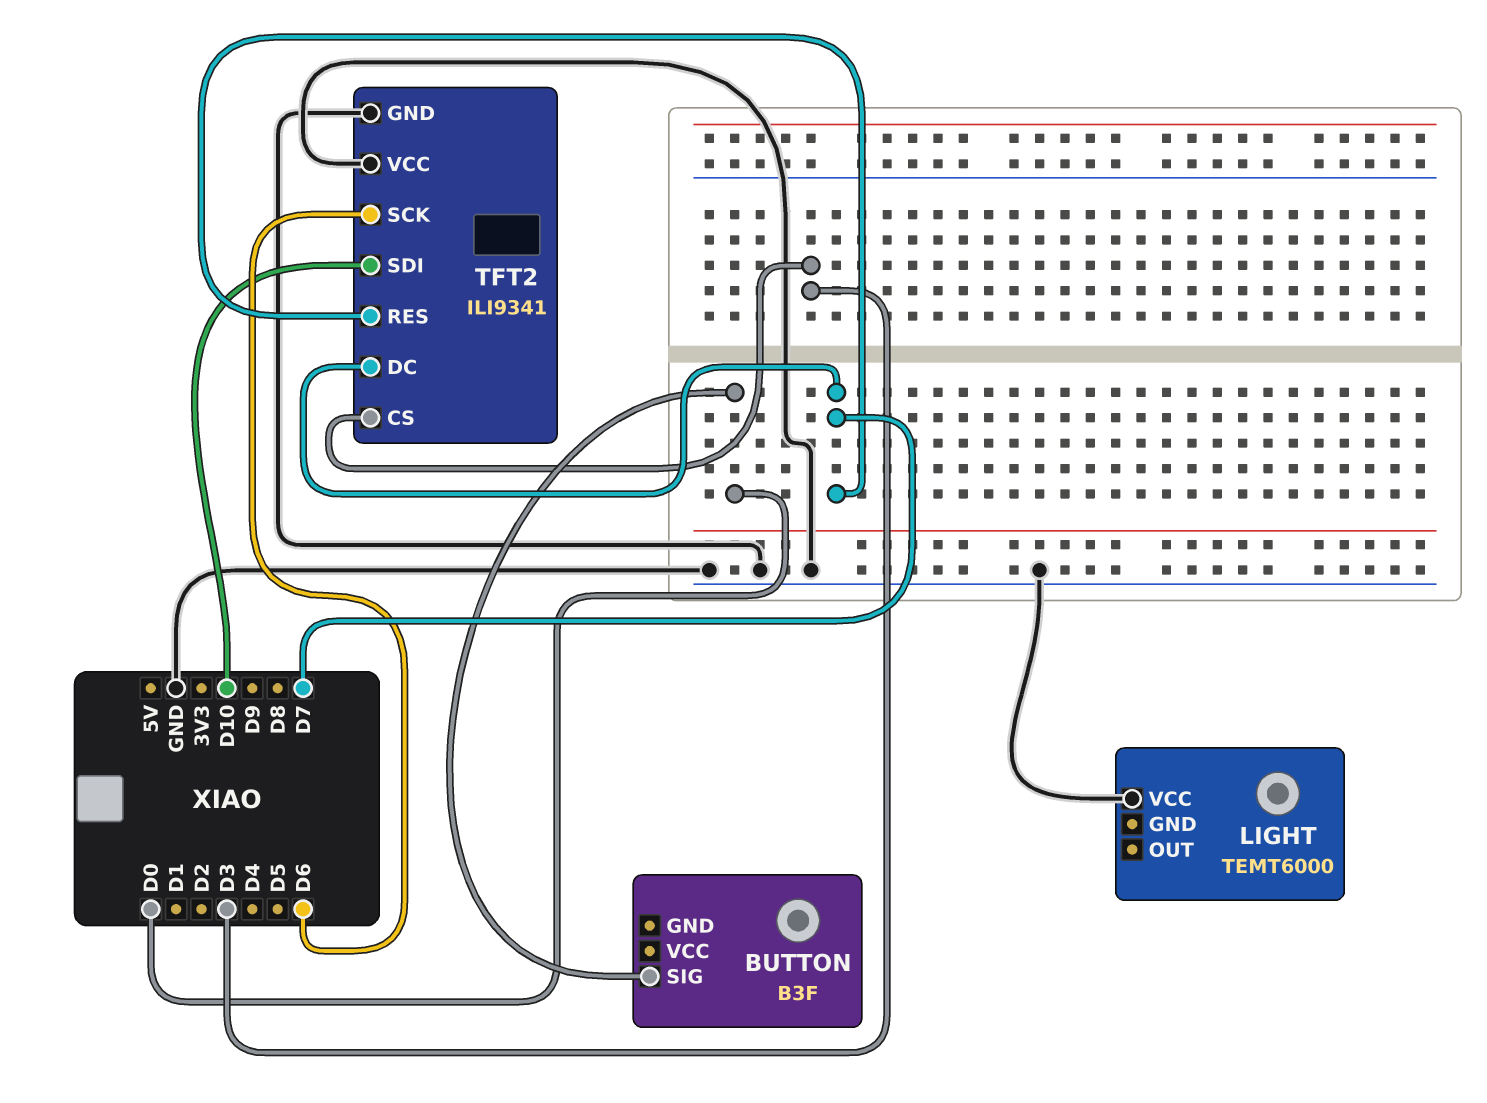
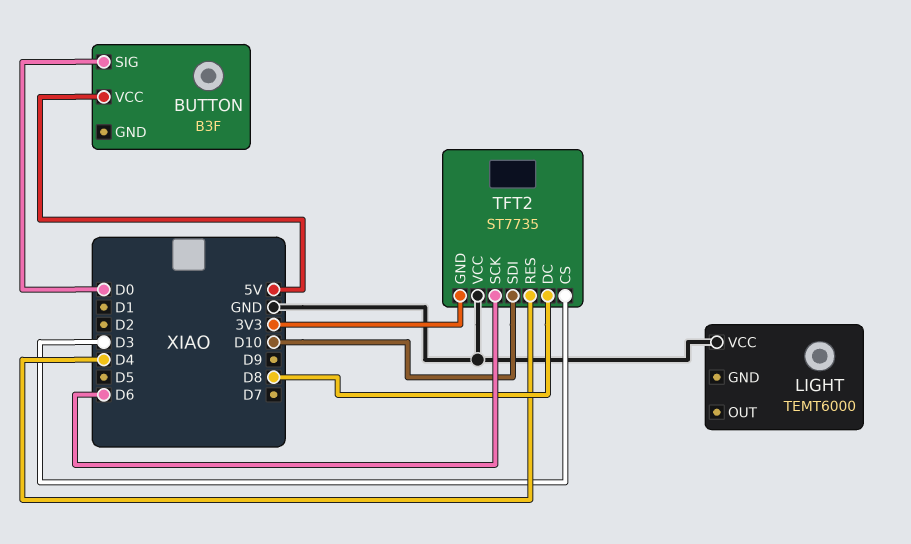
BUTTON pin VCC: none -> 5V
TFT2: ILI9341 -> ST7735
TFT2 pin DC: D7 -> D8
TFT2 pin GND: GND -> 3V3
TFT2 pin RES: D7 -> D4

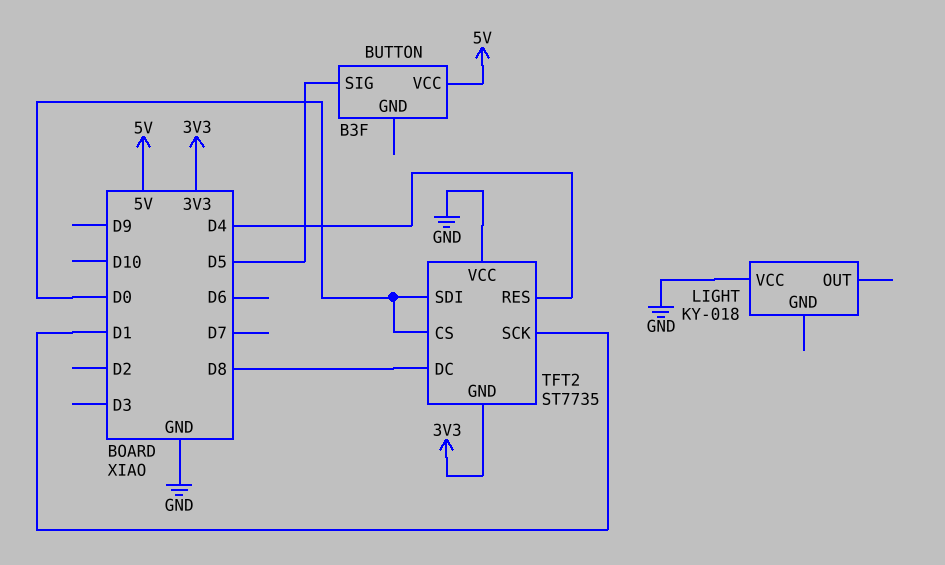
BUTTON pin SIG: D0 -> D5
LIGHT: TEMT6000 -> KY-018
TFT2 pin CS: D3 -> D0
TFT2 pin SCK: D6 -> D1
TFT2 pin SDI: D10 -> D0

